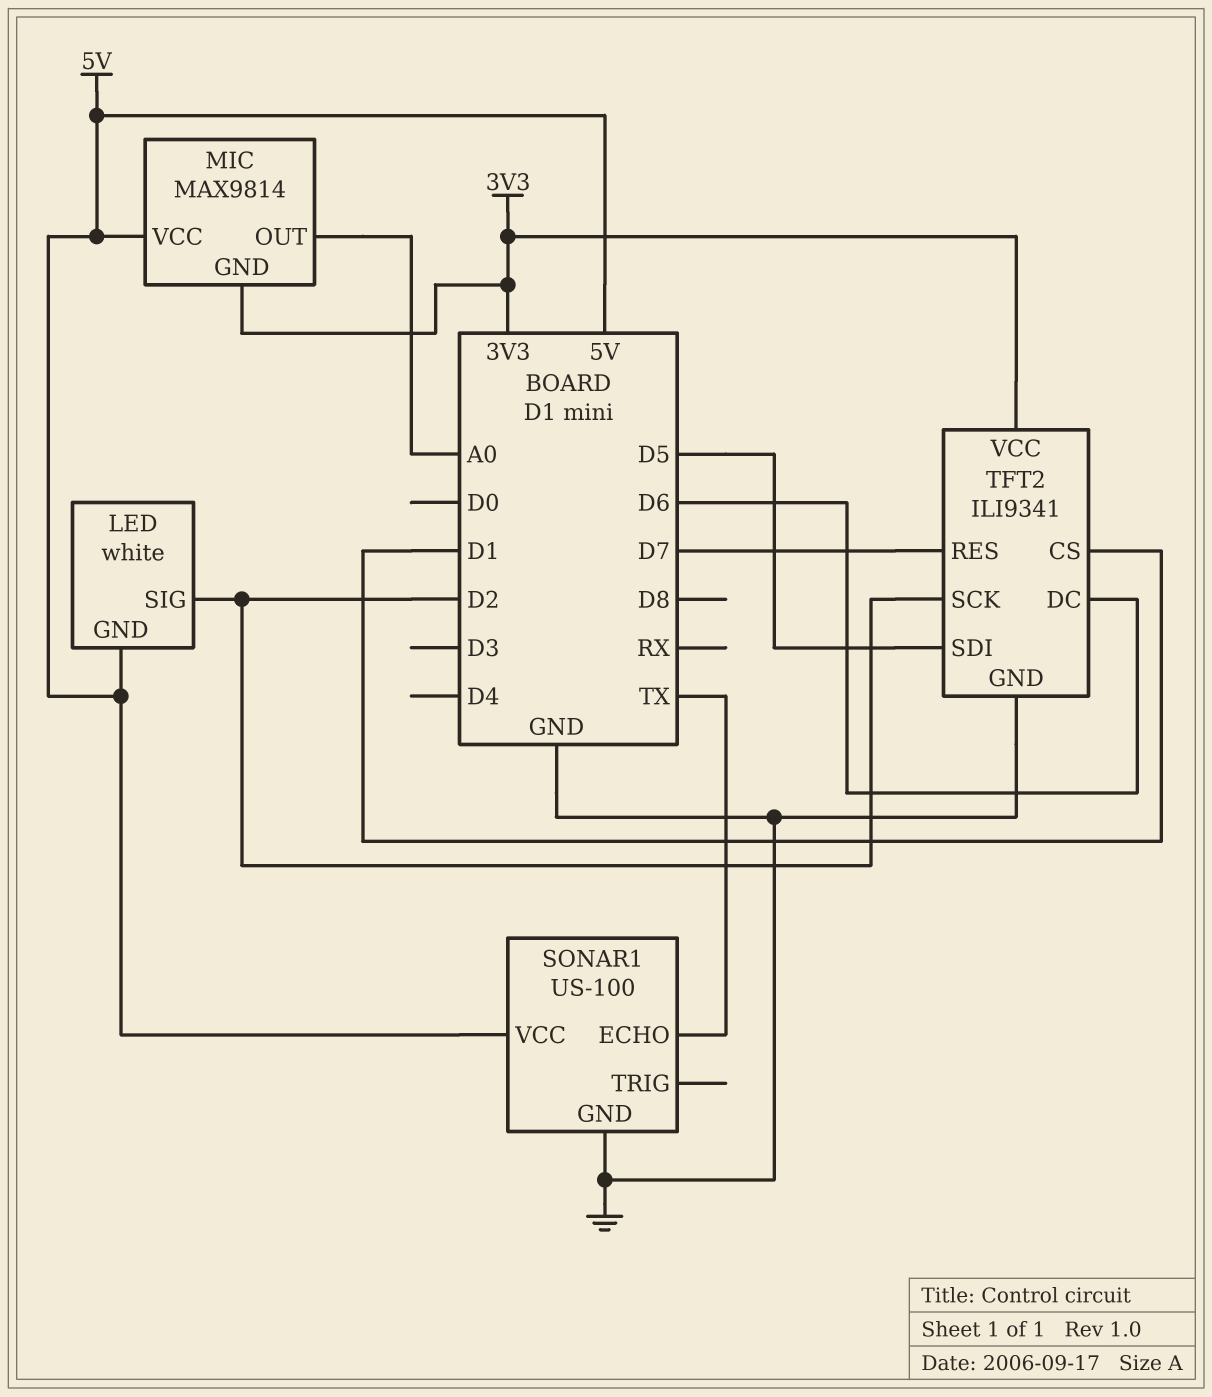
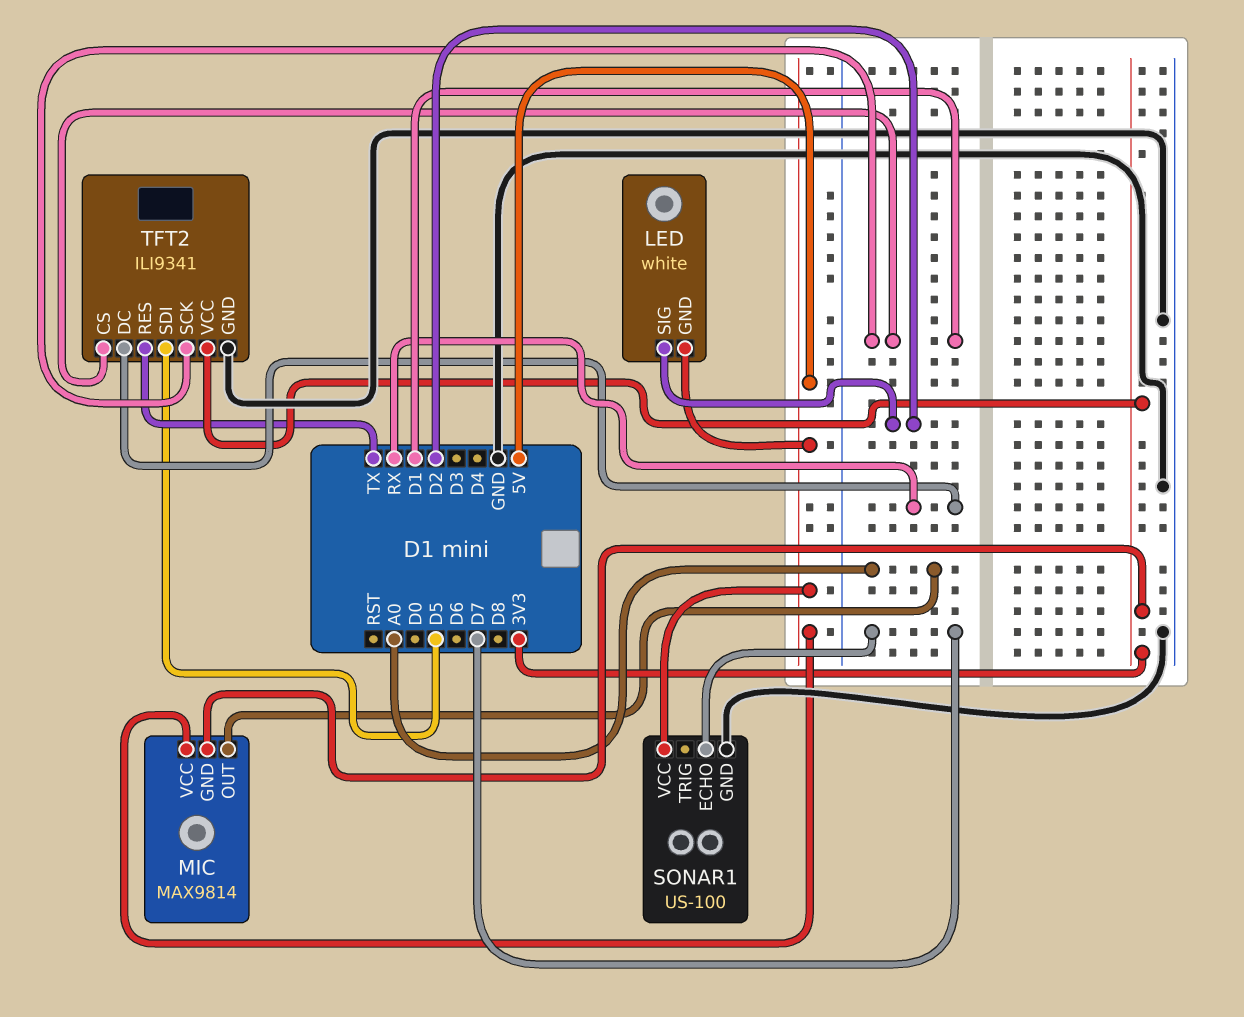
SONAR1 pin ECHO: TX -> D7
TFT2 pin DC: D6 -> RX
TFT2 pin RES: D7 -> TX
TFT2 pin SCK: D2 -> D1

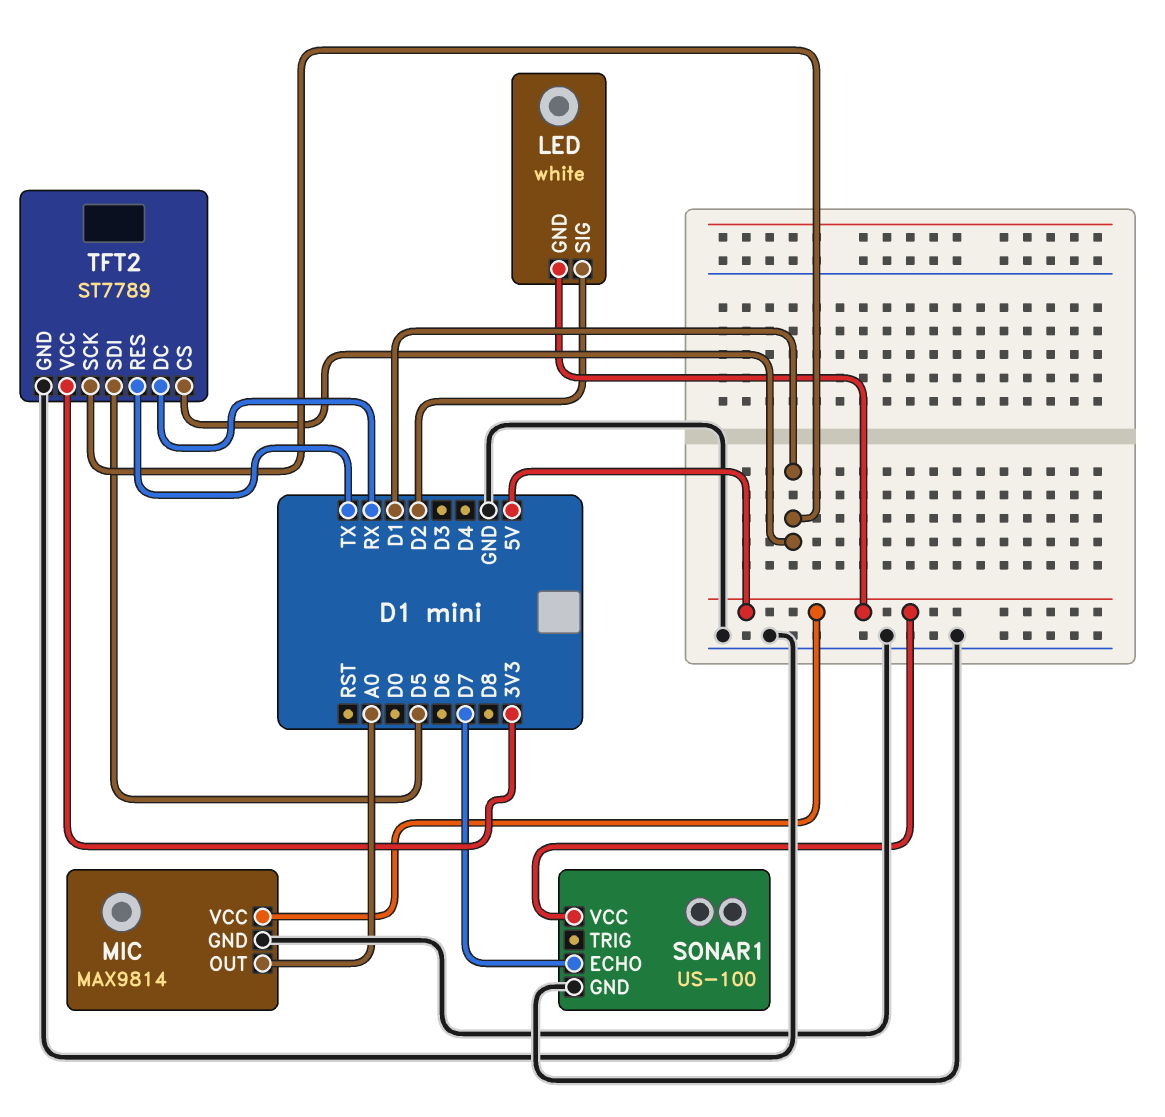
MIC pin GND: 3V3 -> GND
TFT2: ILI9341 -> ST7789

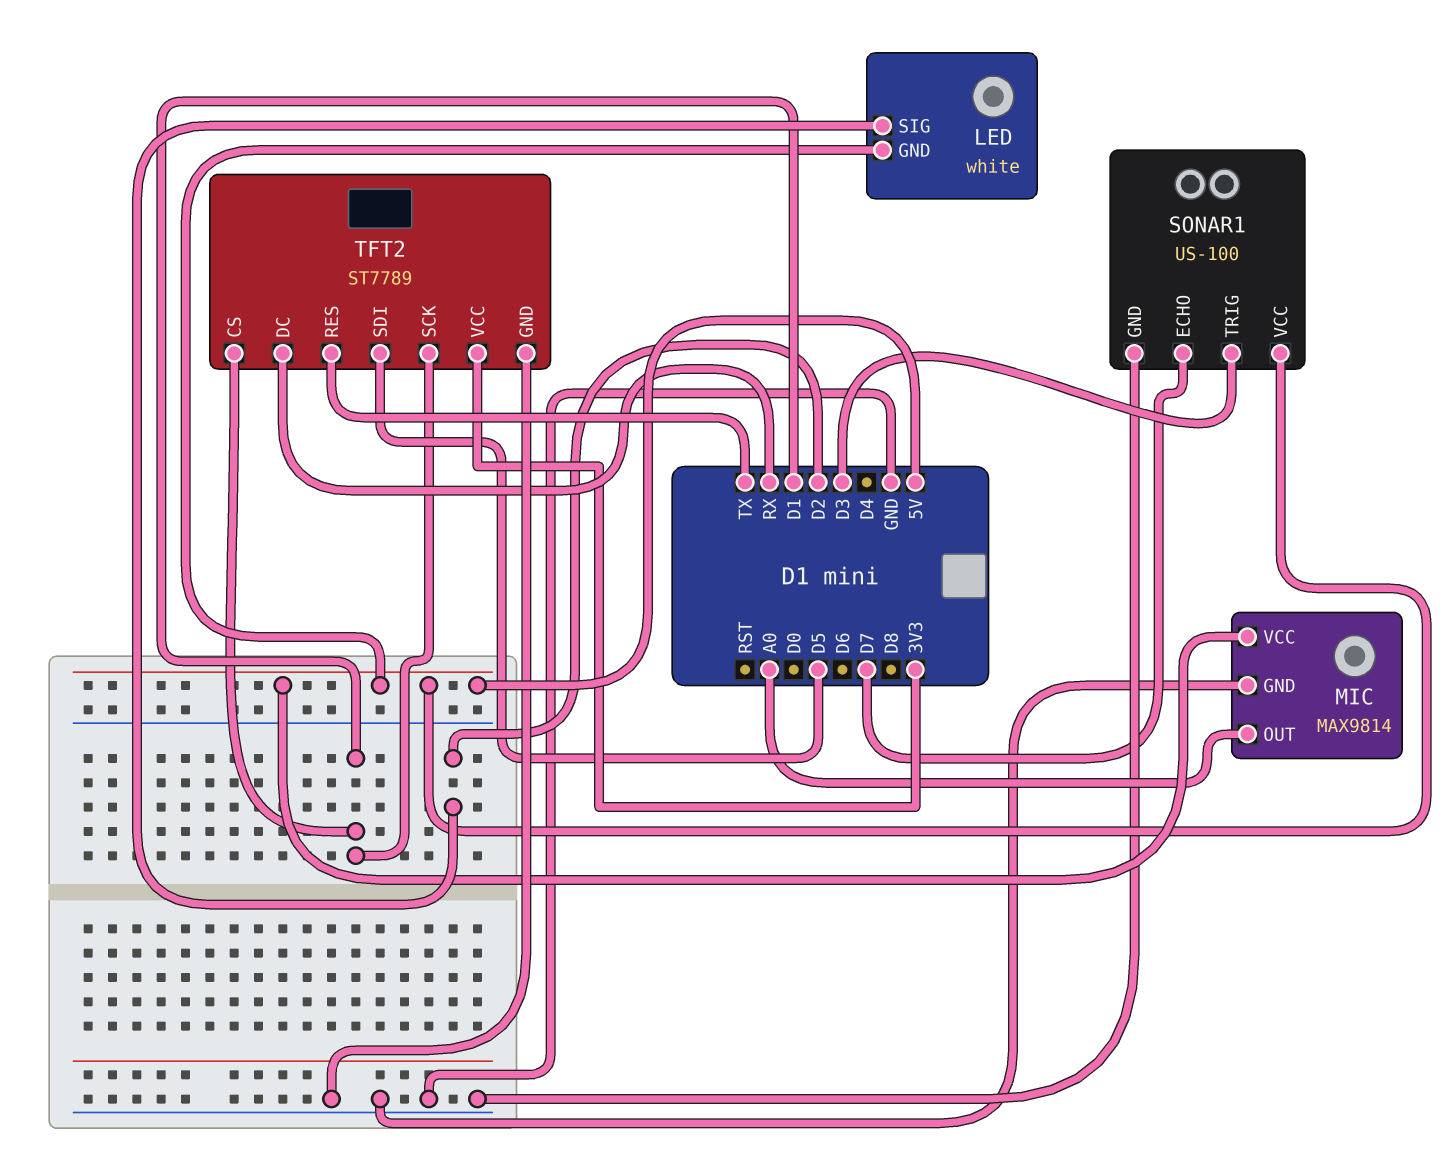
SONAR1 pin TRIG: none -> D3

